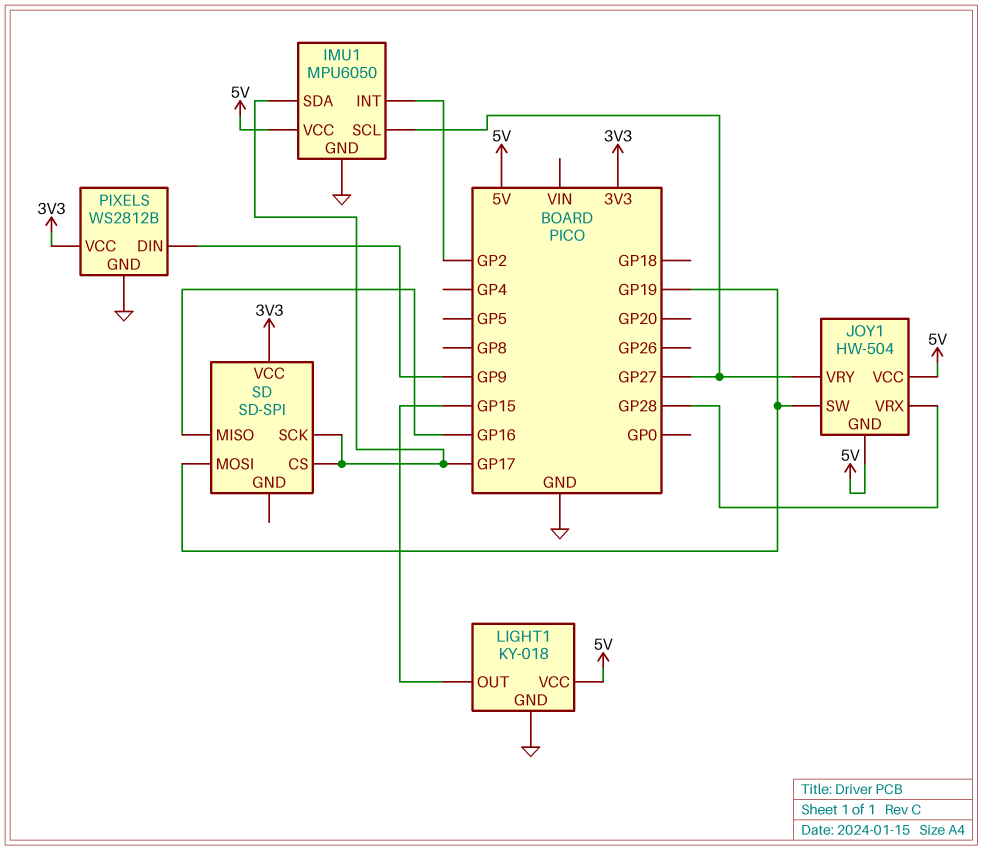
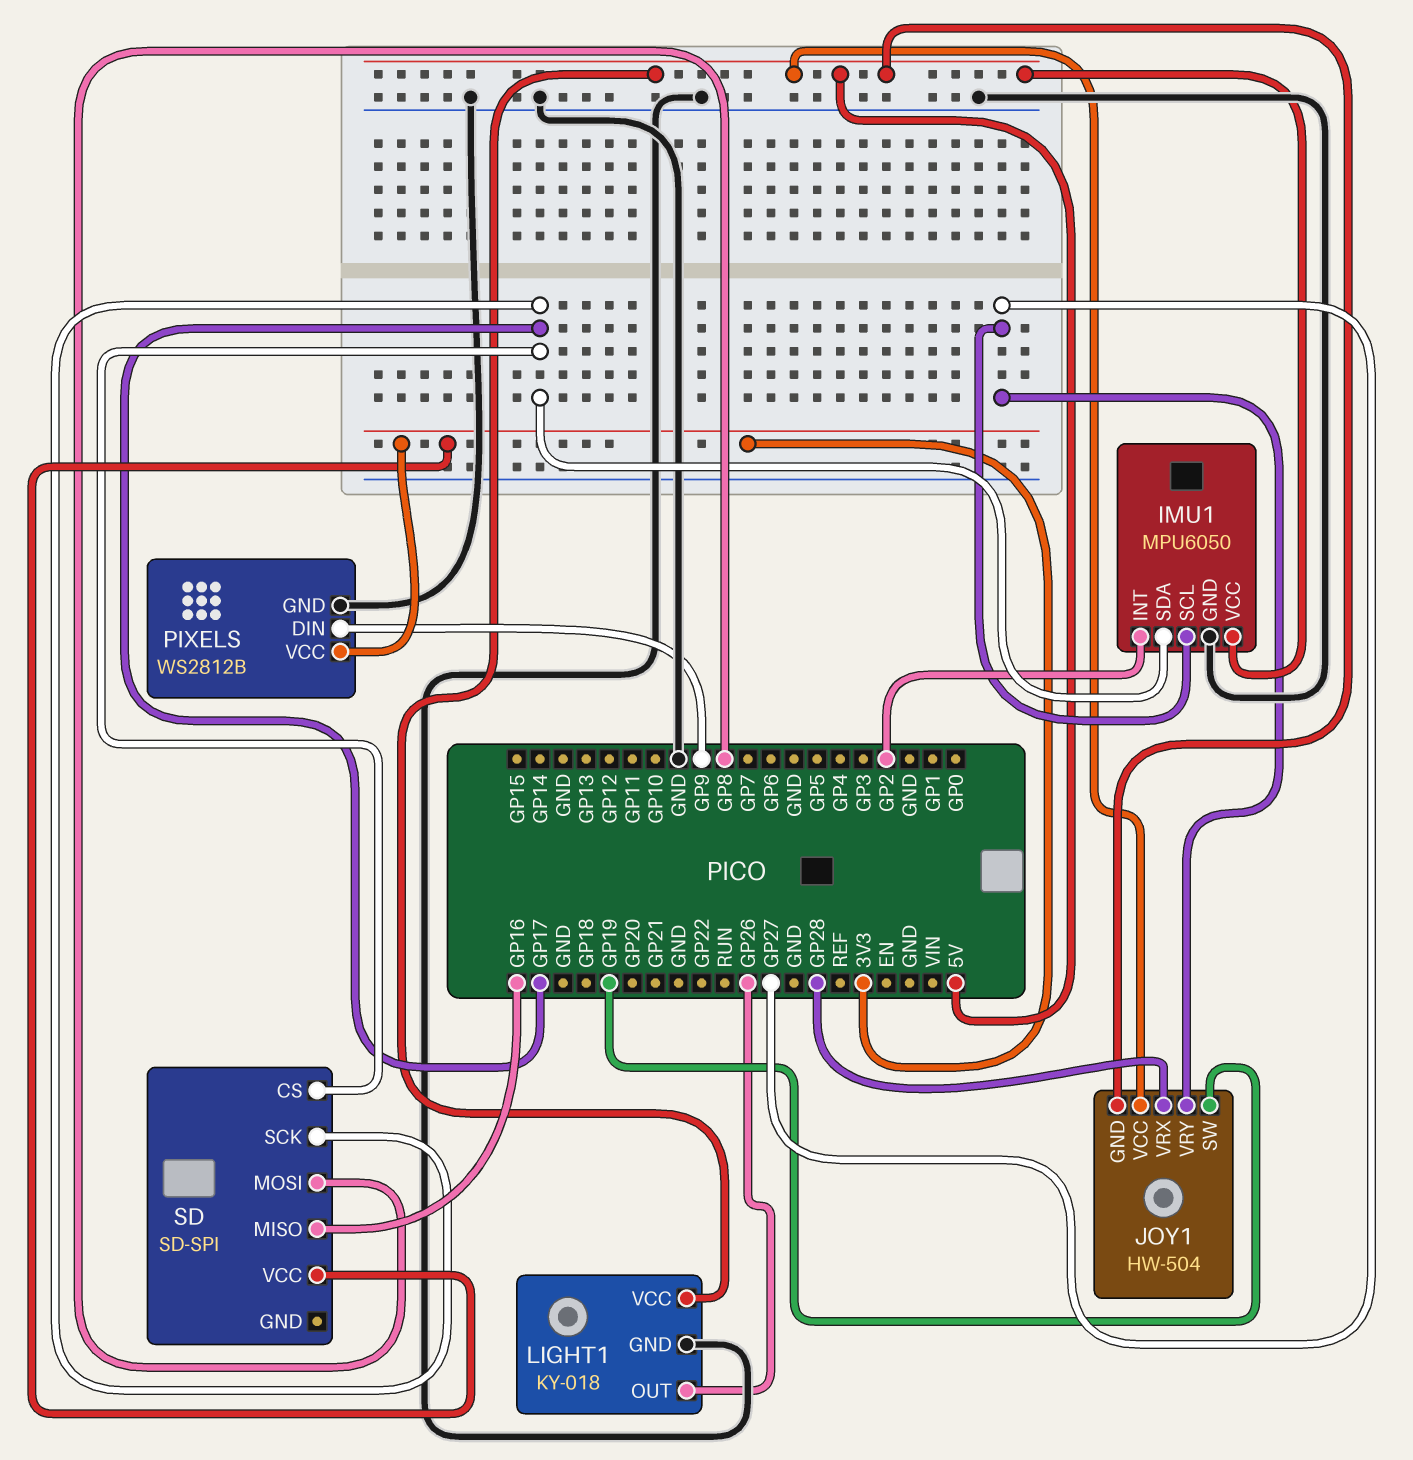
LIGHT1 pin OUT: GP15 -> GP26
SD pin MOSI: GP19 -> GP8

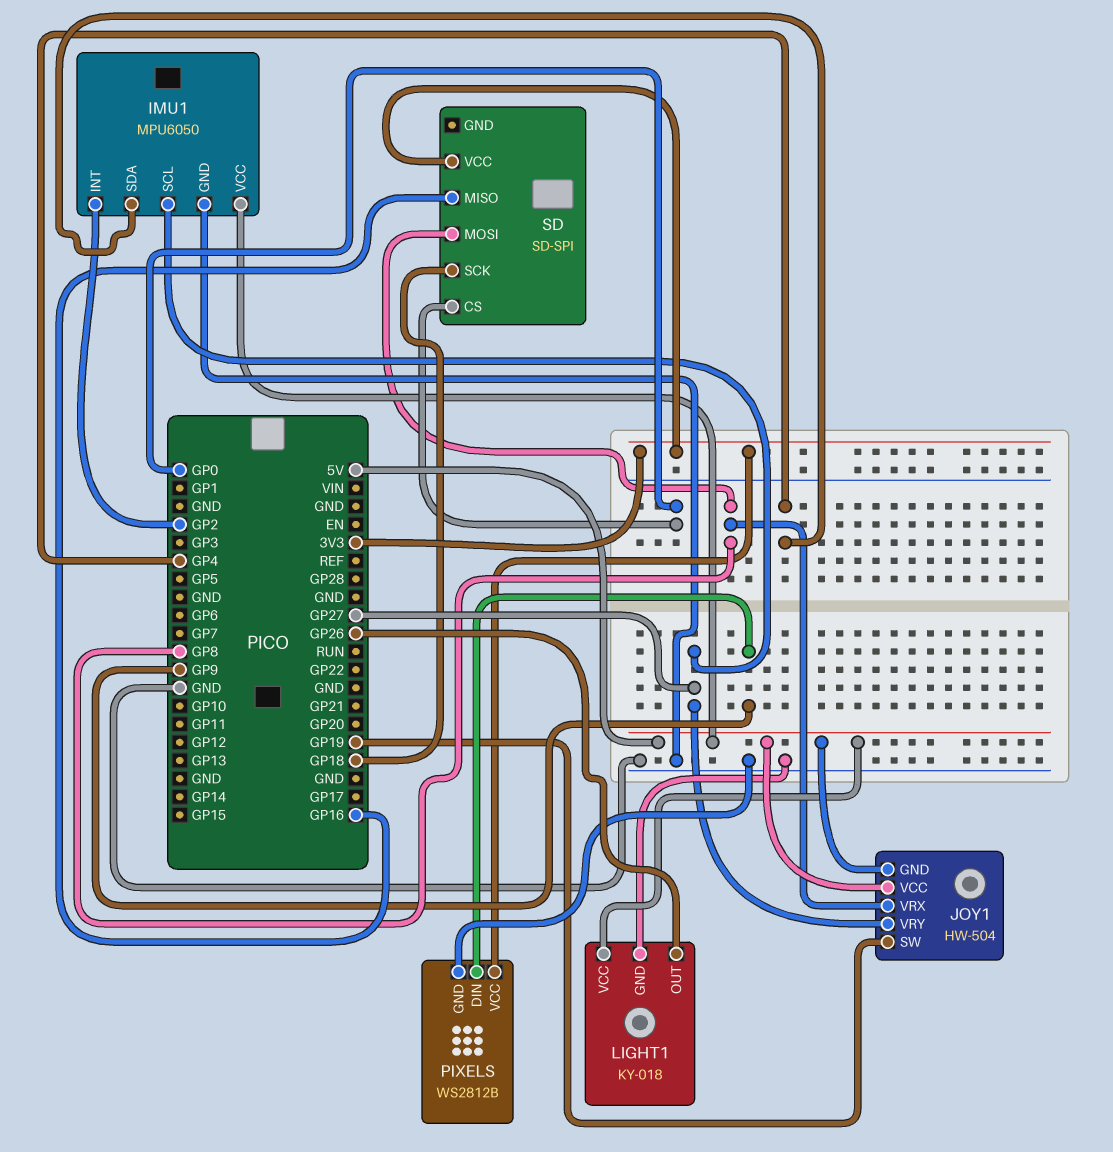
IMU1 pin SDA: GP17 -> GP4
JOY1 pin VRX: GP28 -> GP8
SD pin CS: GP17 -> GP0
SD pin SCK: GP17 -> GP18

